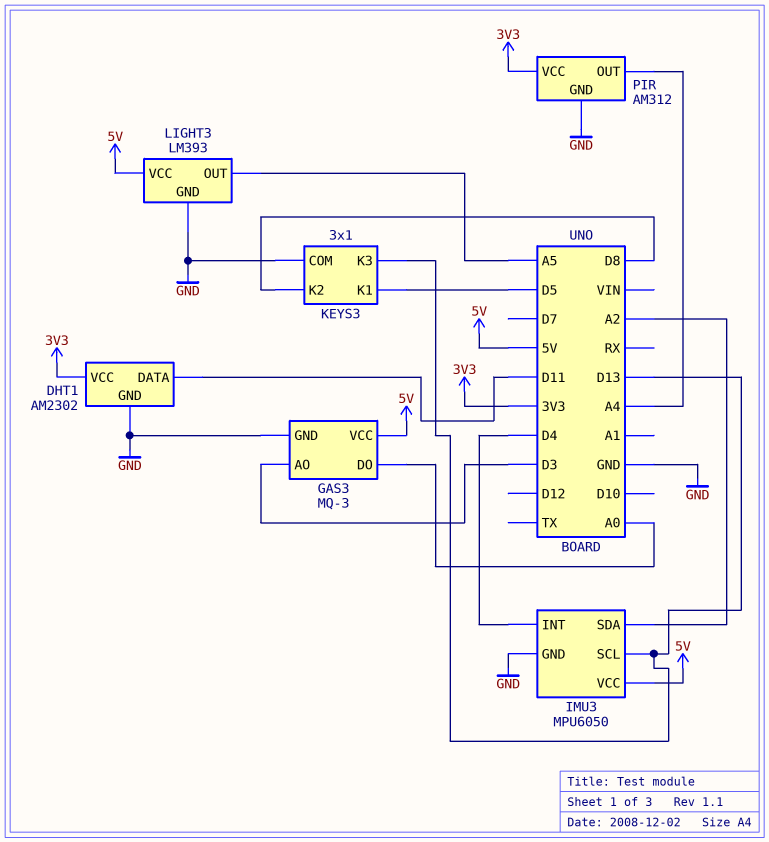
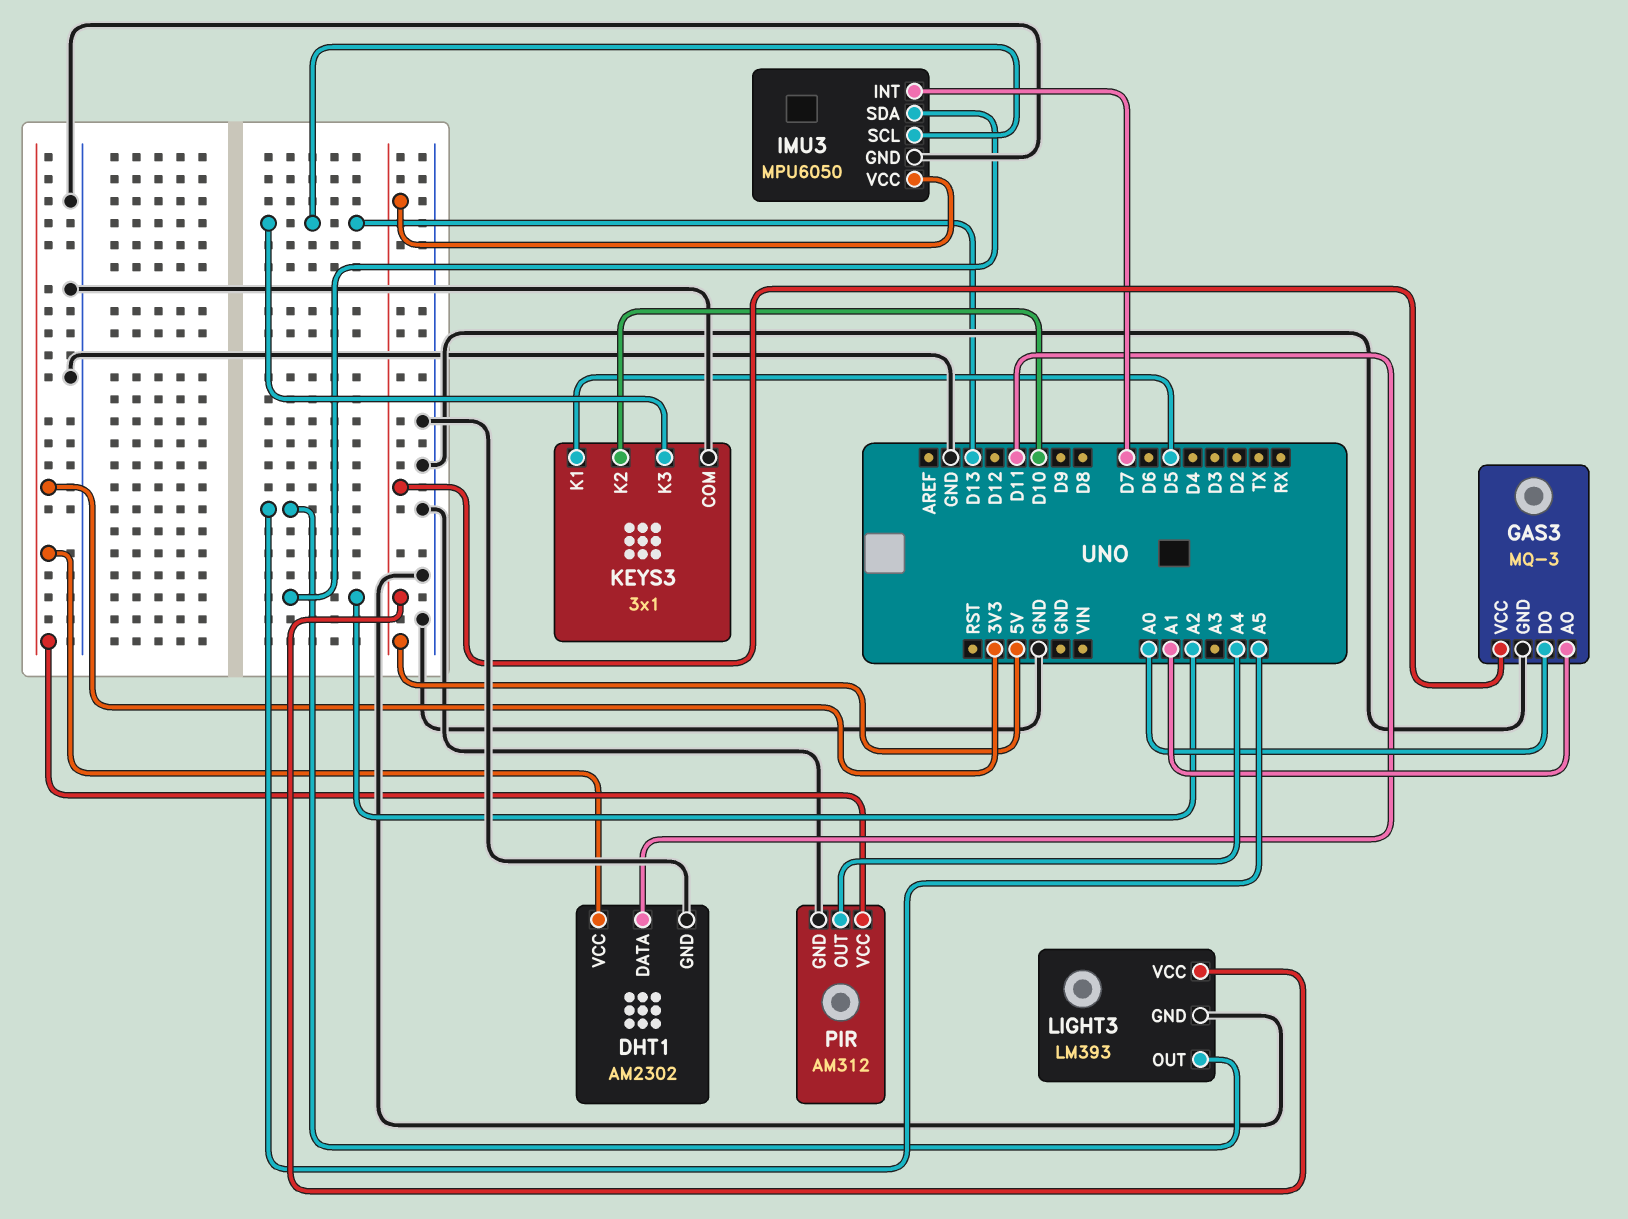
GAS3 pin AO: D3 -> A1
IMU3 pin INT: D4 -> D7
KEYS3 pin K2: D8 -> D10

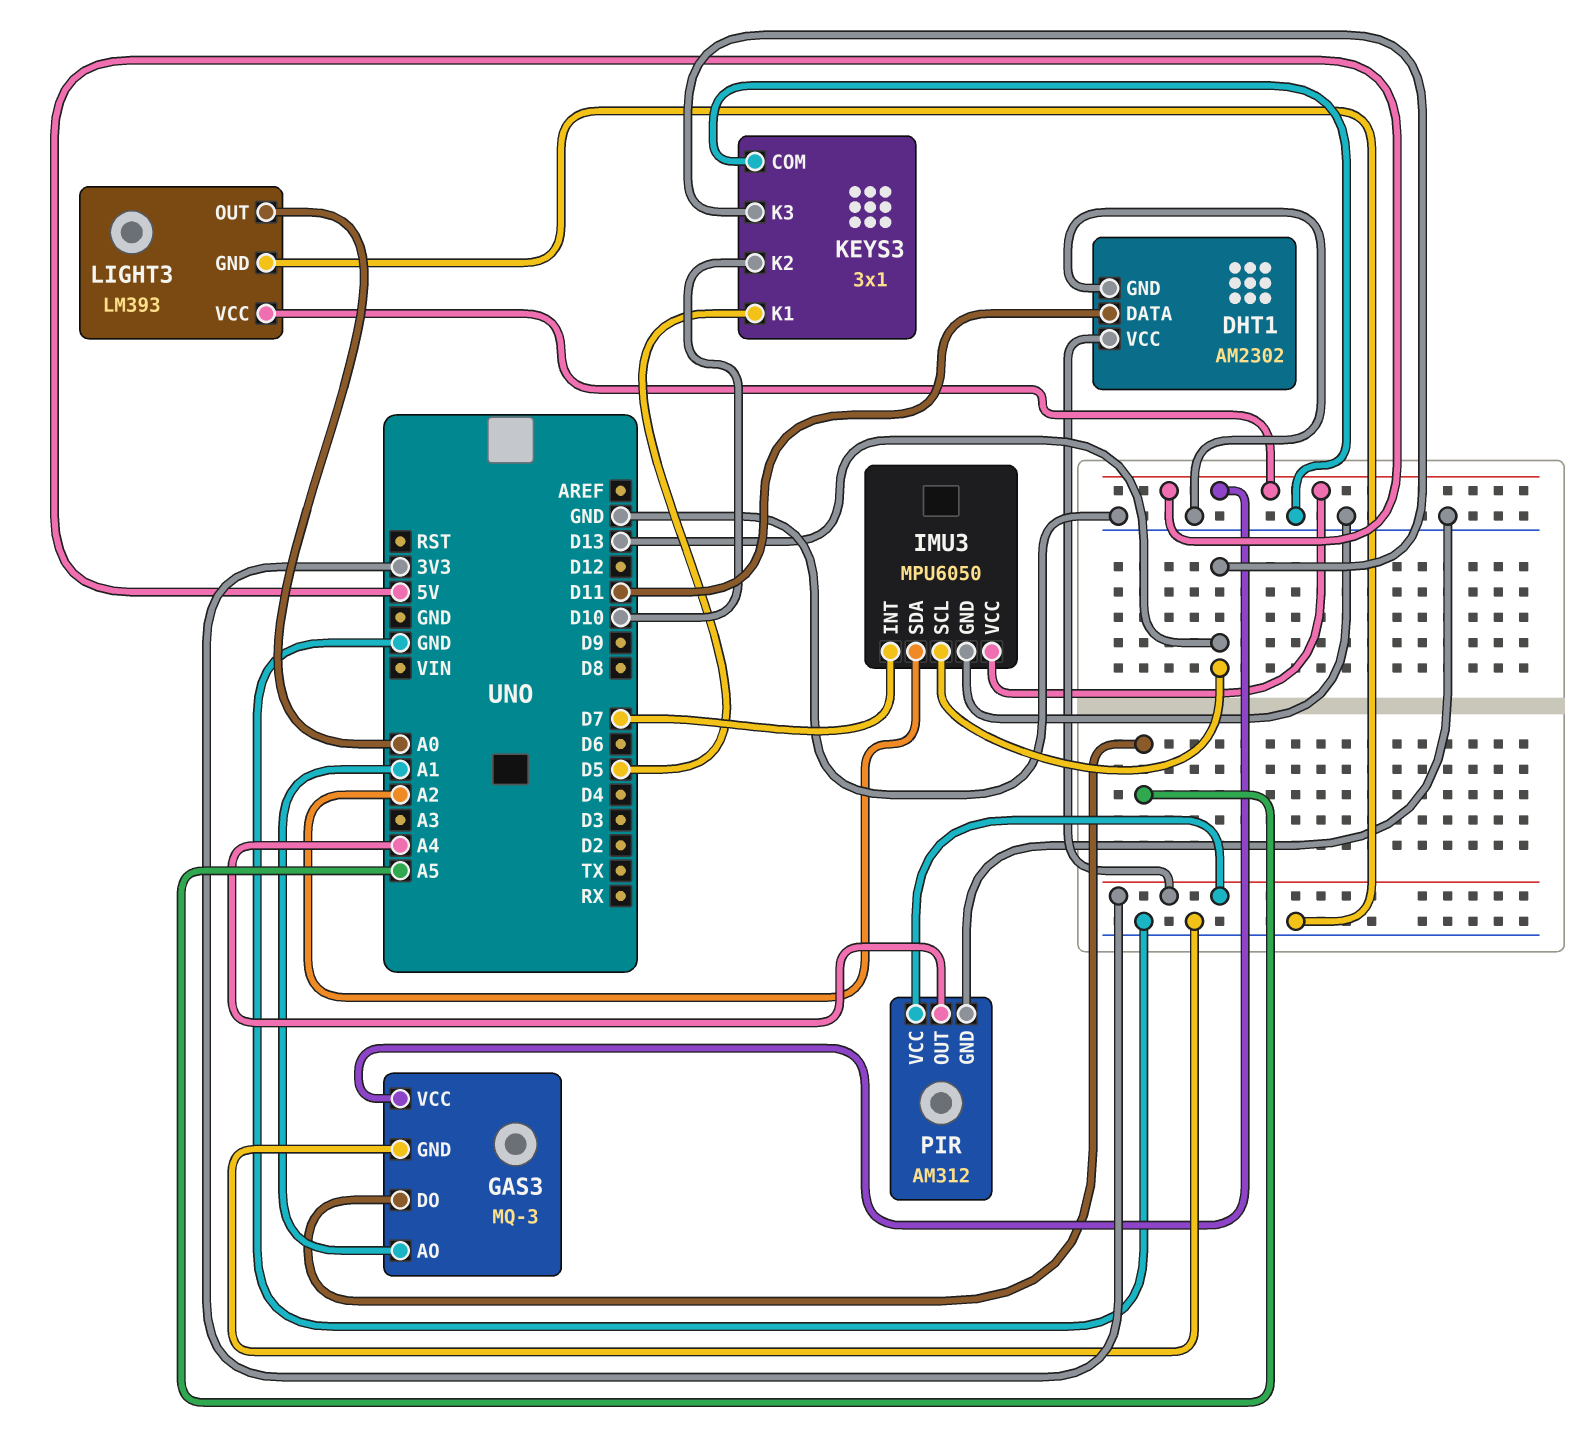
GAS3 pin DO: A0 -> A5
LIGHT3 pin OUT: A5 -> A0

